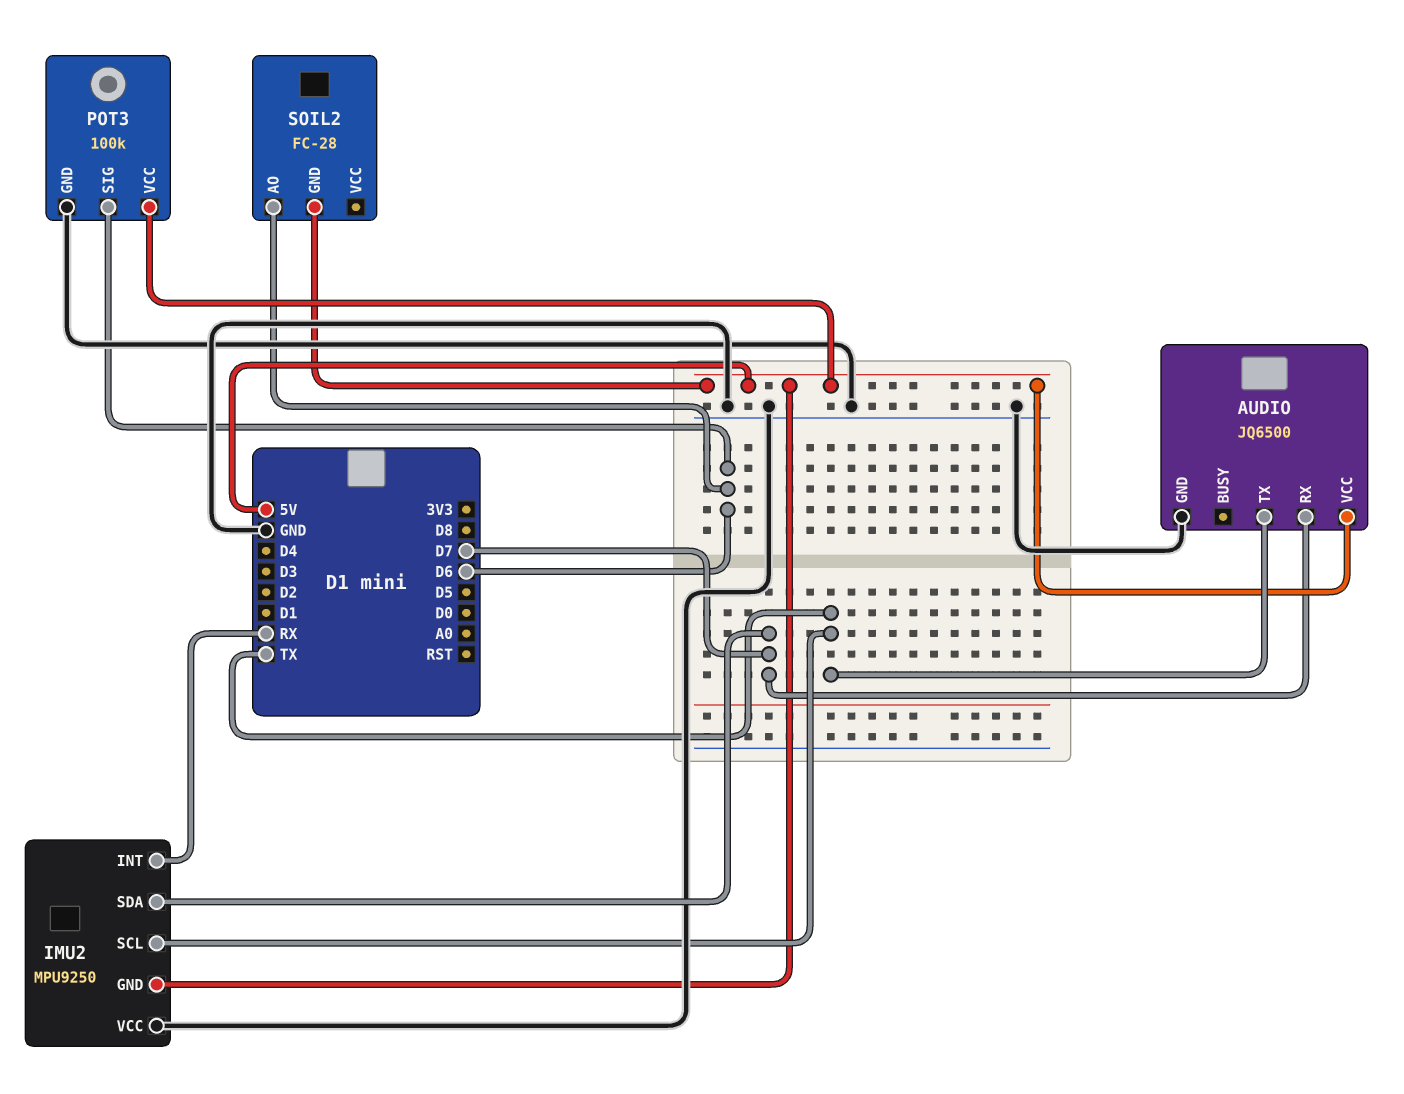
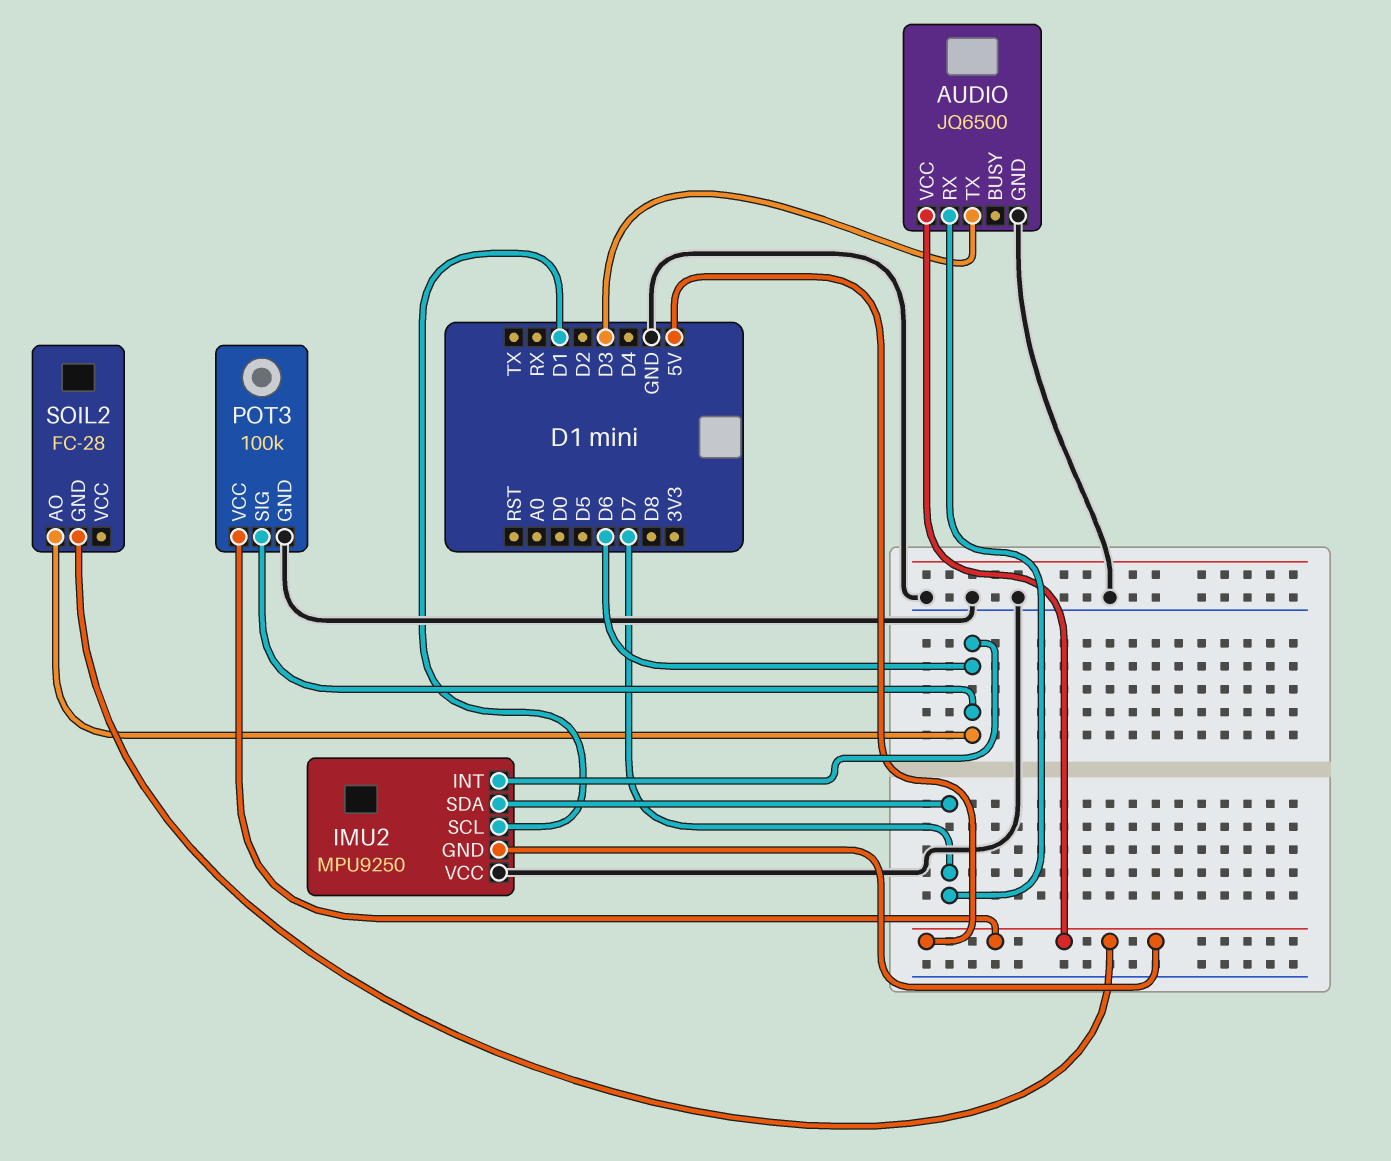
AUDIO pin TX: TX -> D3
IMU2 pin INT: RX -> D6
IMU2 pin SCL: TX -> D1

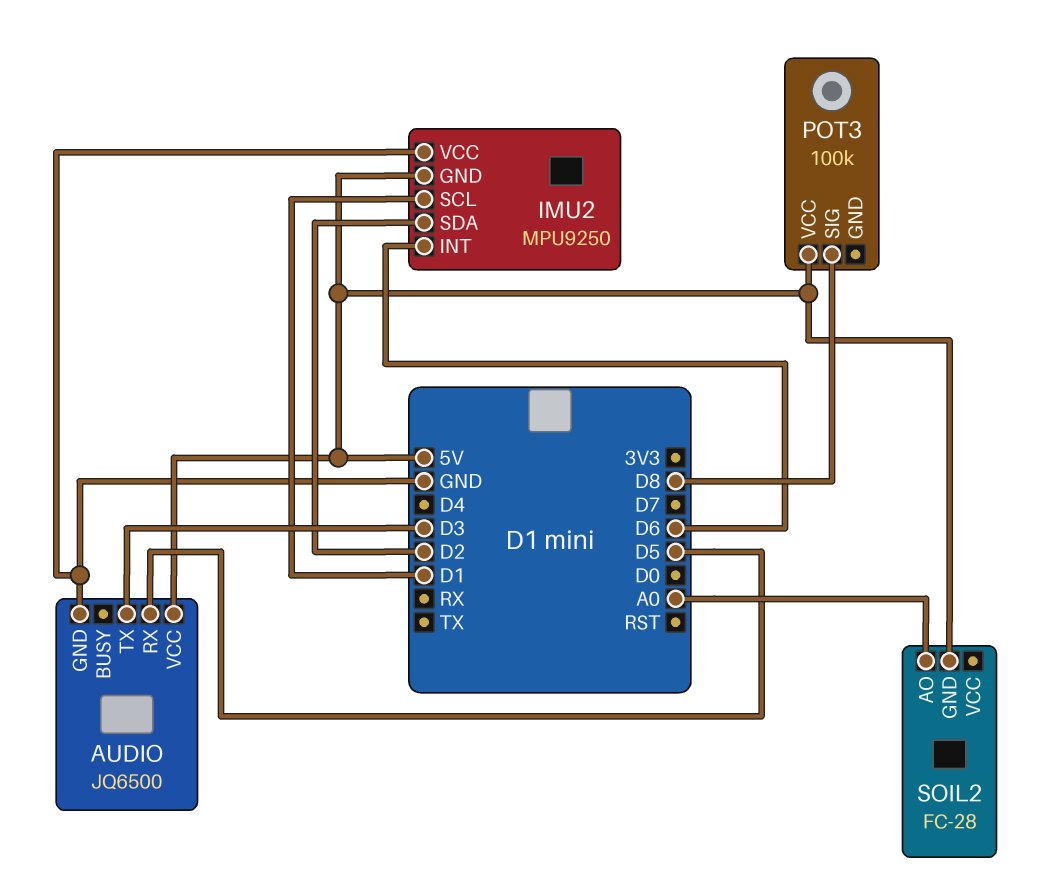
AUDIO pin RX: D7 -> D5
IMU2 pin SDA: D7 -> D2
POT3 pin GND: GND -> none
POT3 pin SIG: D6 -> D8
SOIL2 pin AO: D6 -> A0

